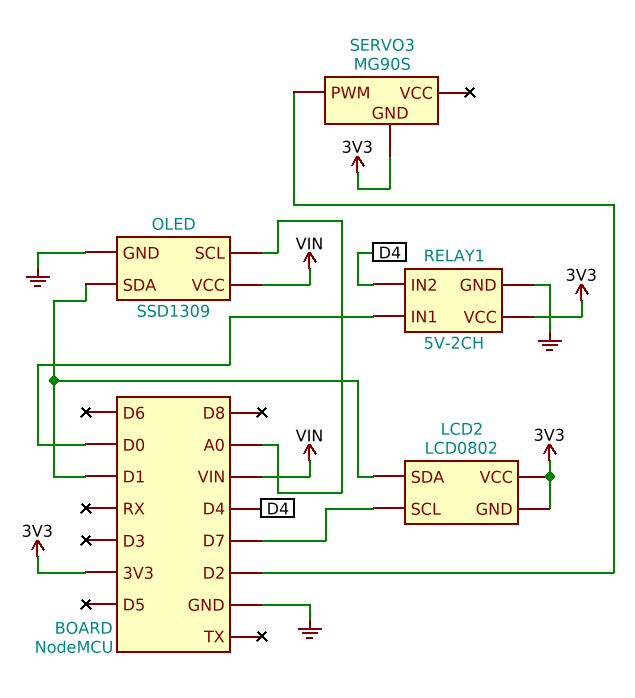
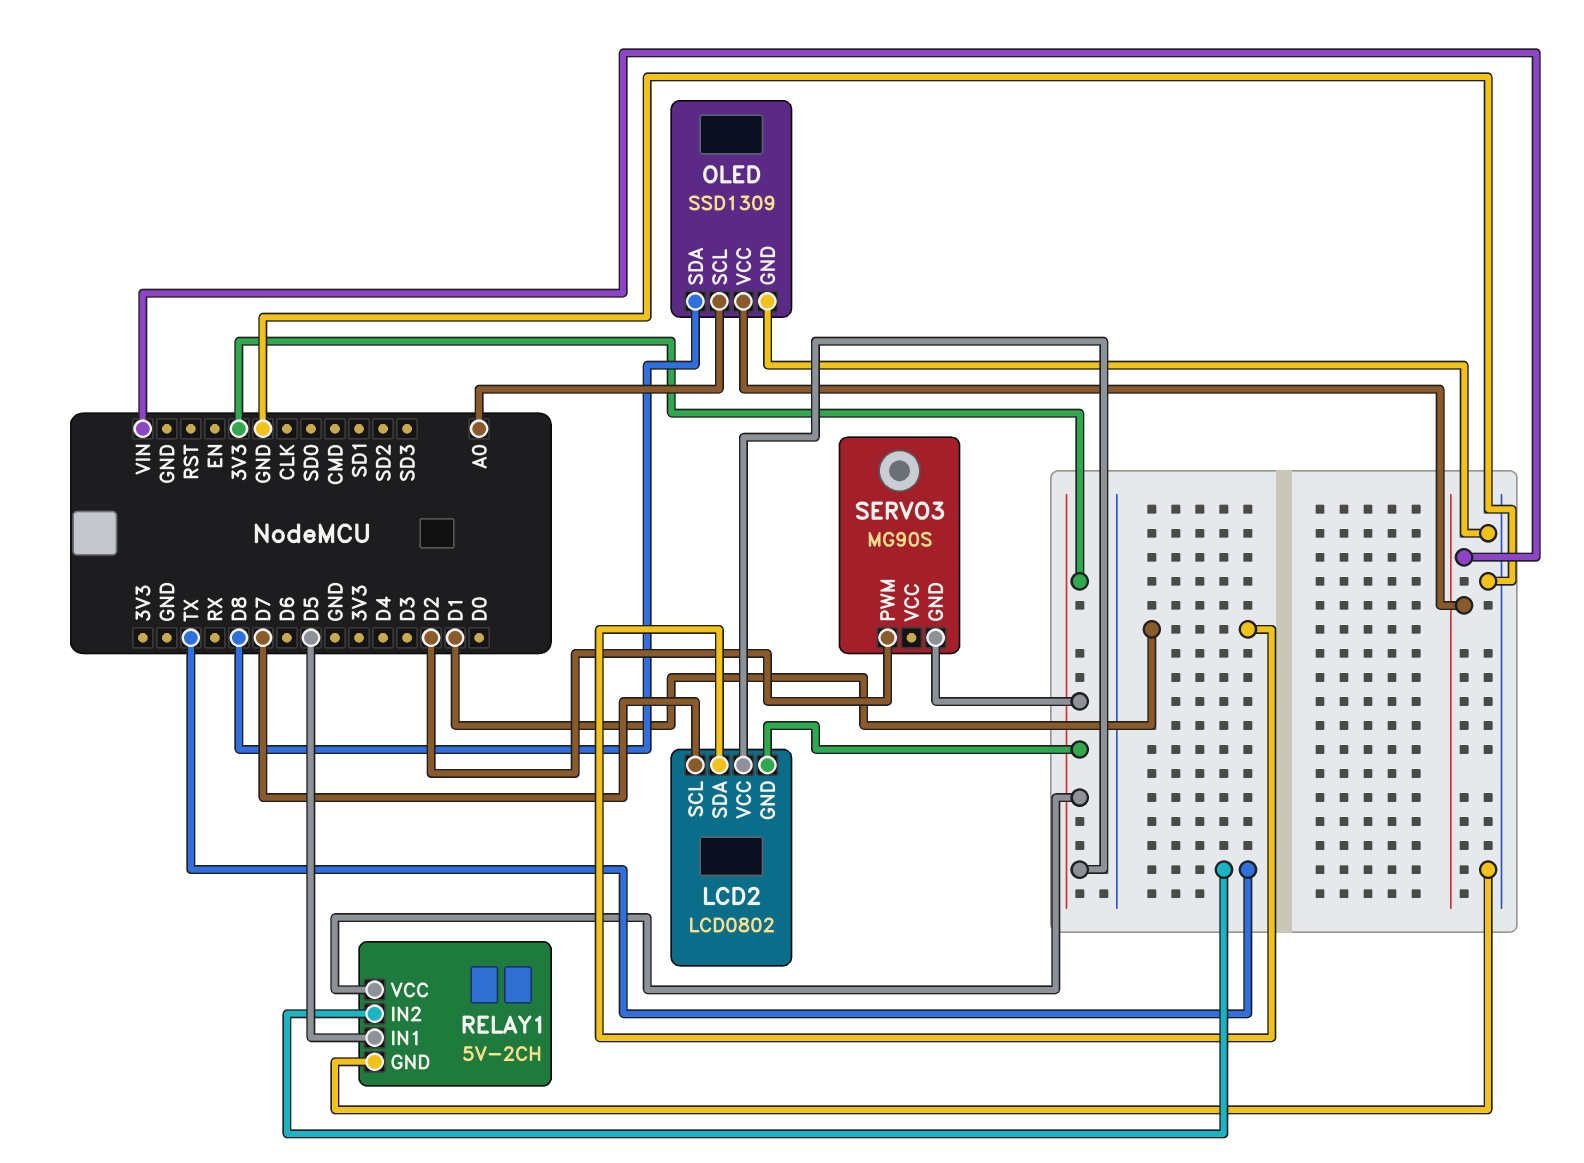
OLED pin SDA: D1 -> D8
RELAY1 pin IN1: D0 -> D5
RELAY1 pin IN2: D4 -> TX

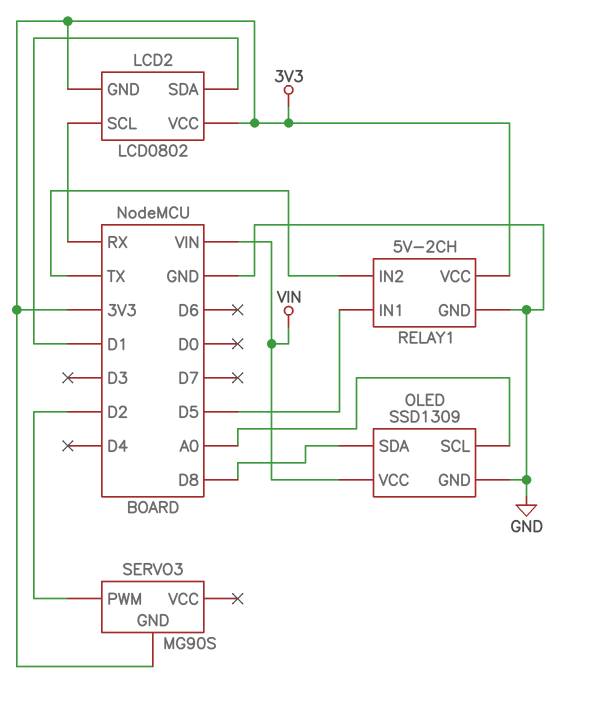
LCD2 pin SCL: D7 -> RX

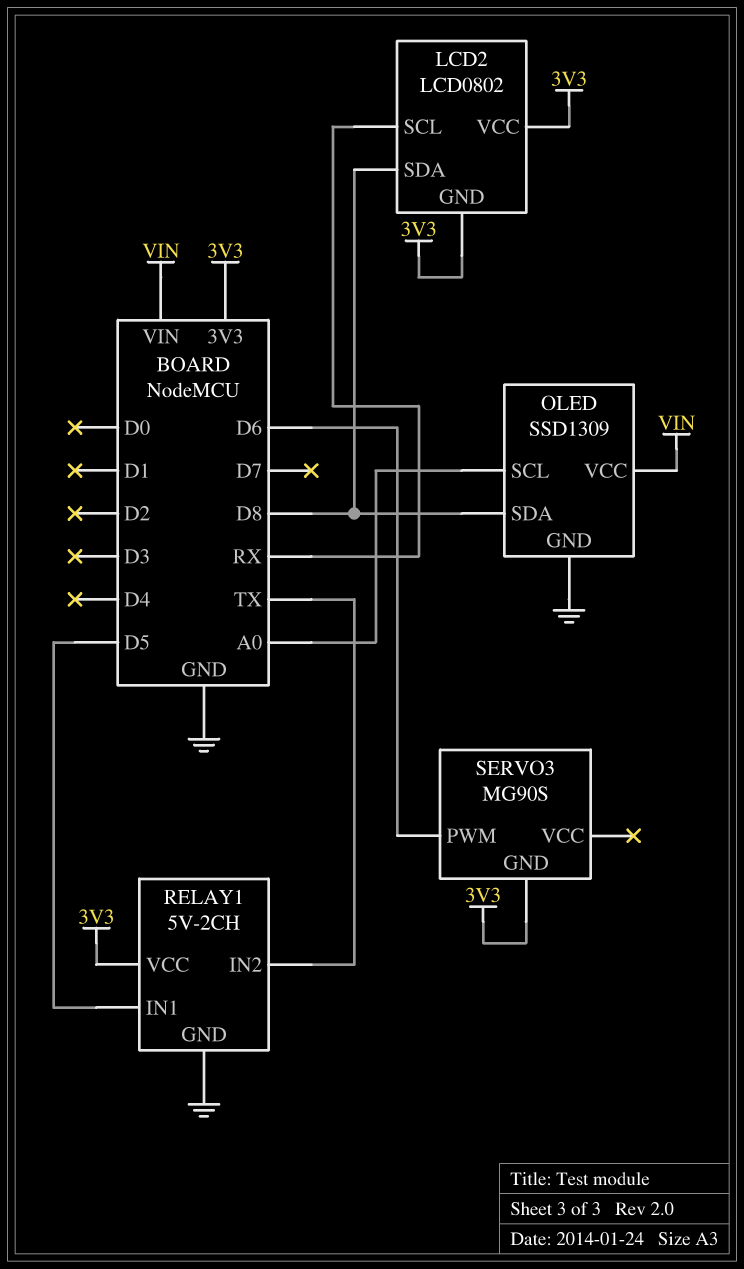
LCD2 pin SDA: D1 -> D8
SERVO3 pin PWM: D2 -> D6

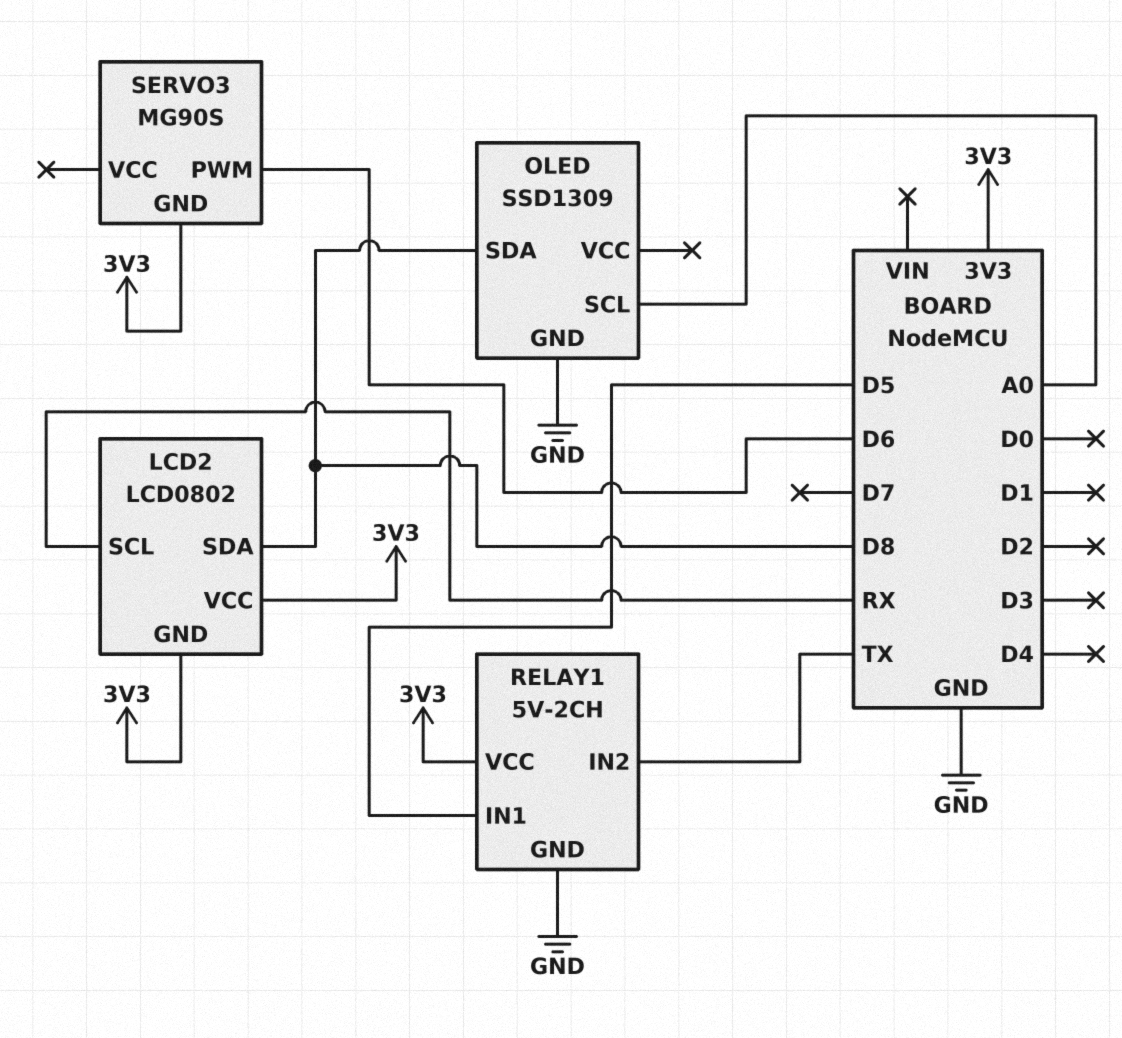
OLED pin VCC: VIN -> none

